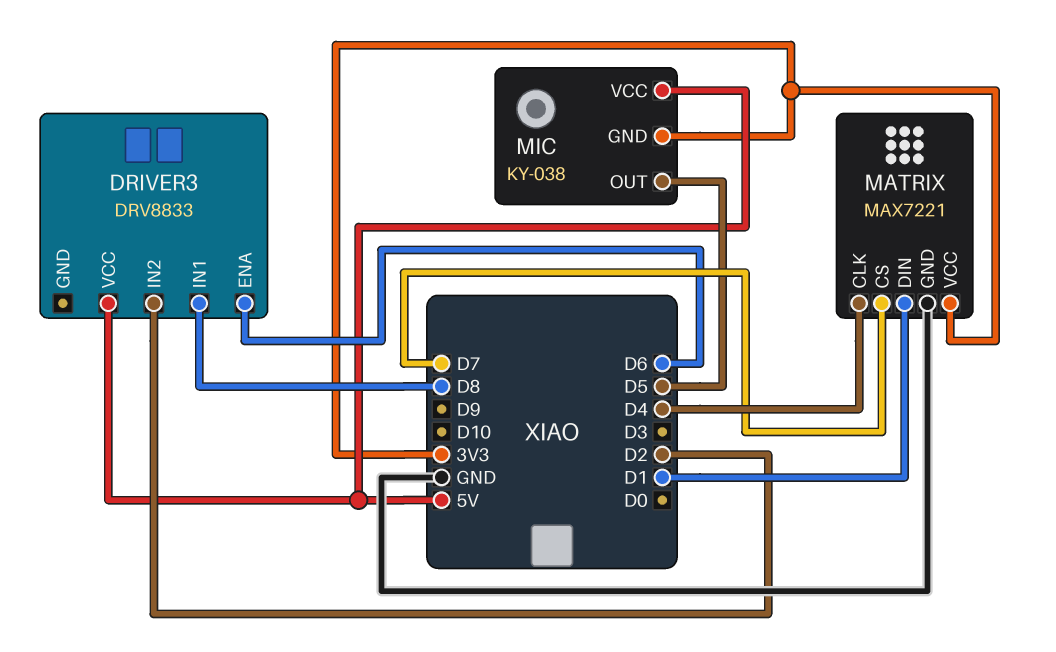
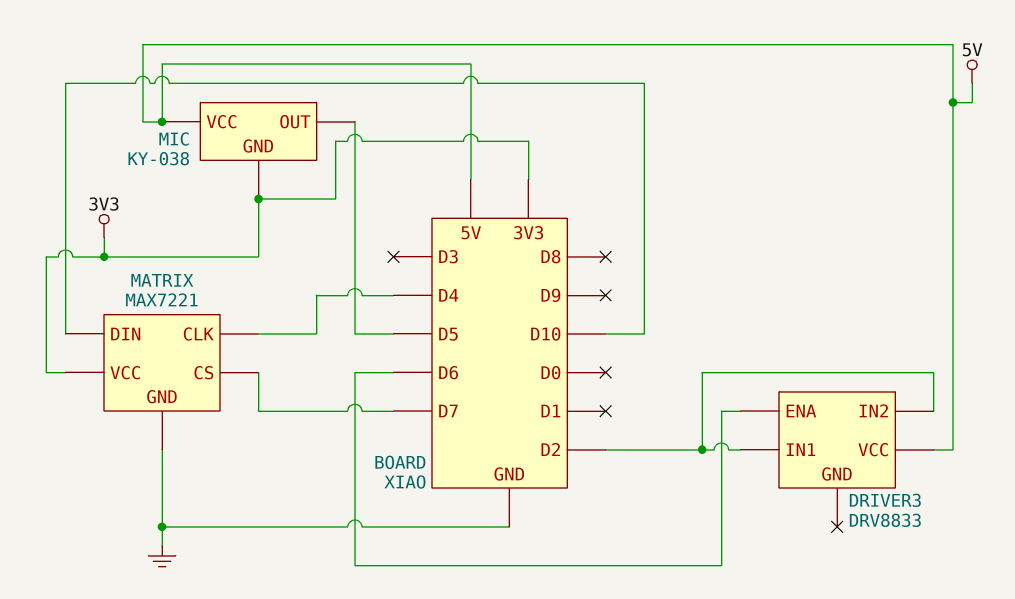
DRIVER3 pin IN1: D8 -> D2
MATRIX pin DIN: D1 -> D10

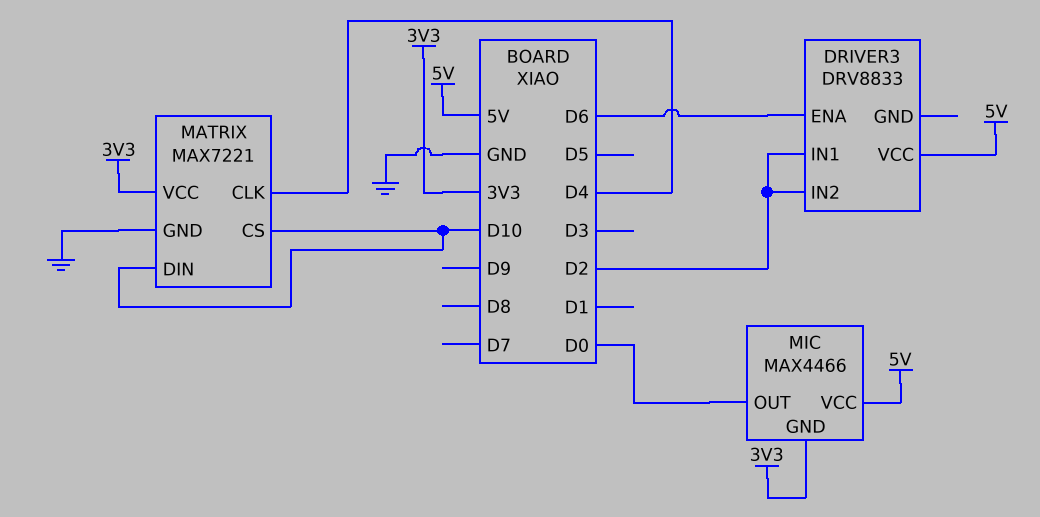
MATRIX pin CS: D7 -> D10
MIC: KY-038 -> MAX4466
MIC pin OUT: D5 -> D0

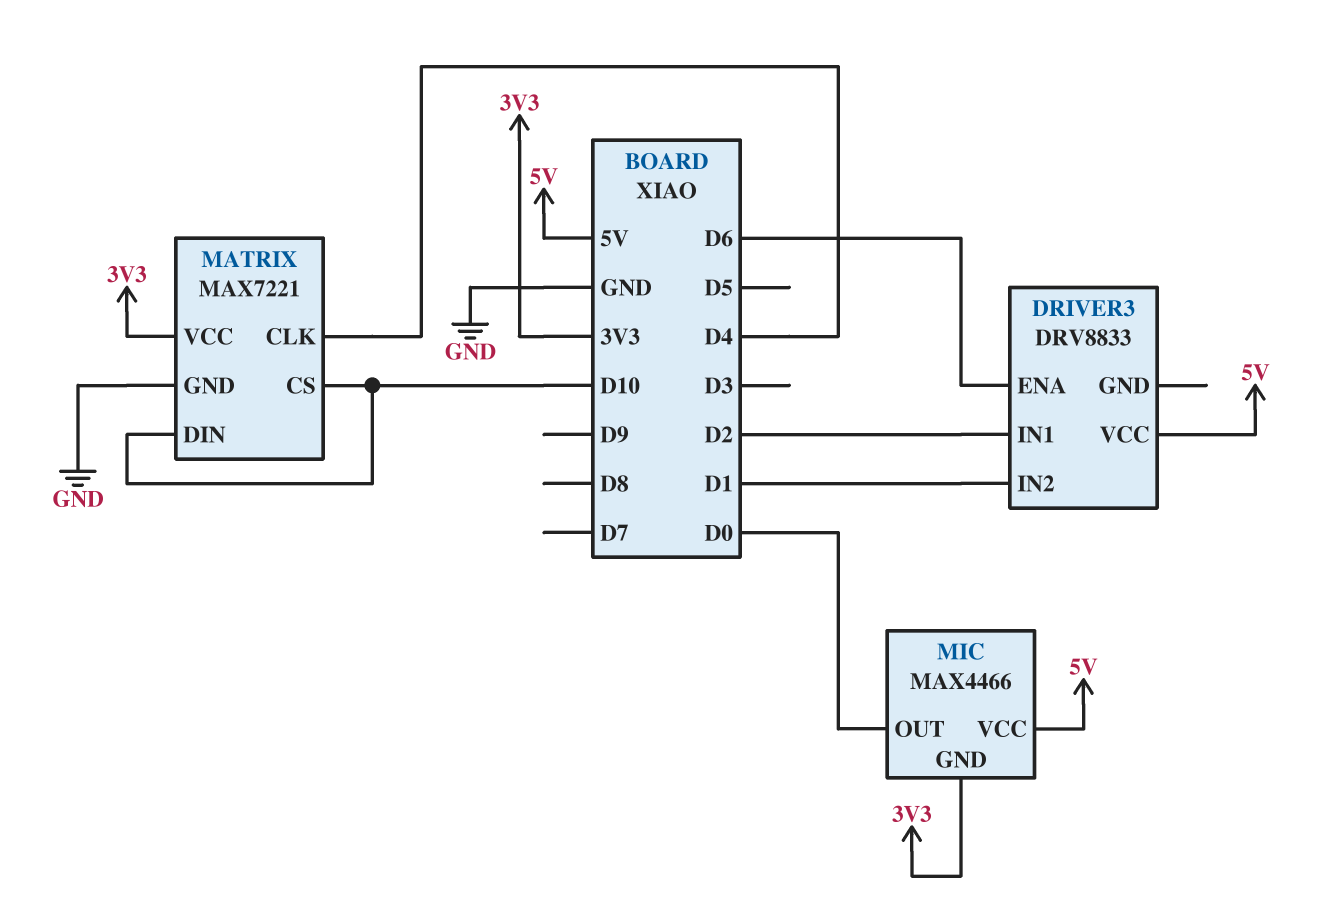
DRIVER3 pin IN2: D2 -> D1

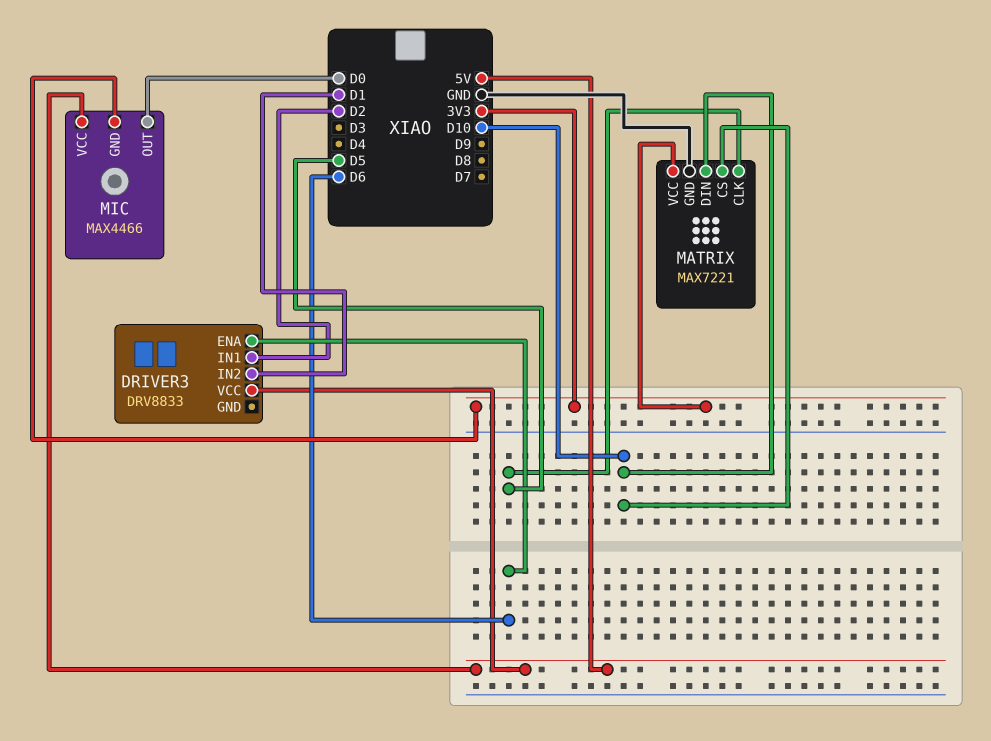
MATRIX pin CLK: D4 -> D5

